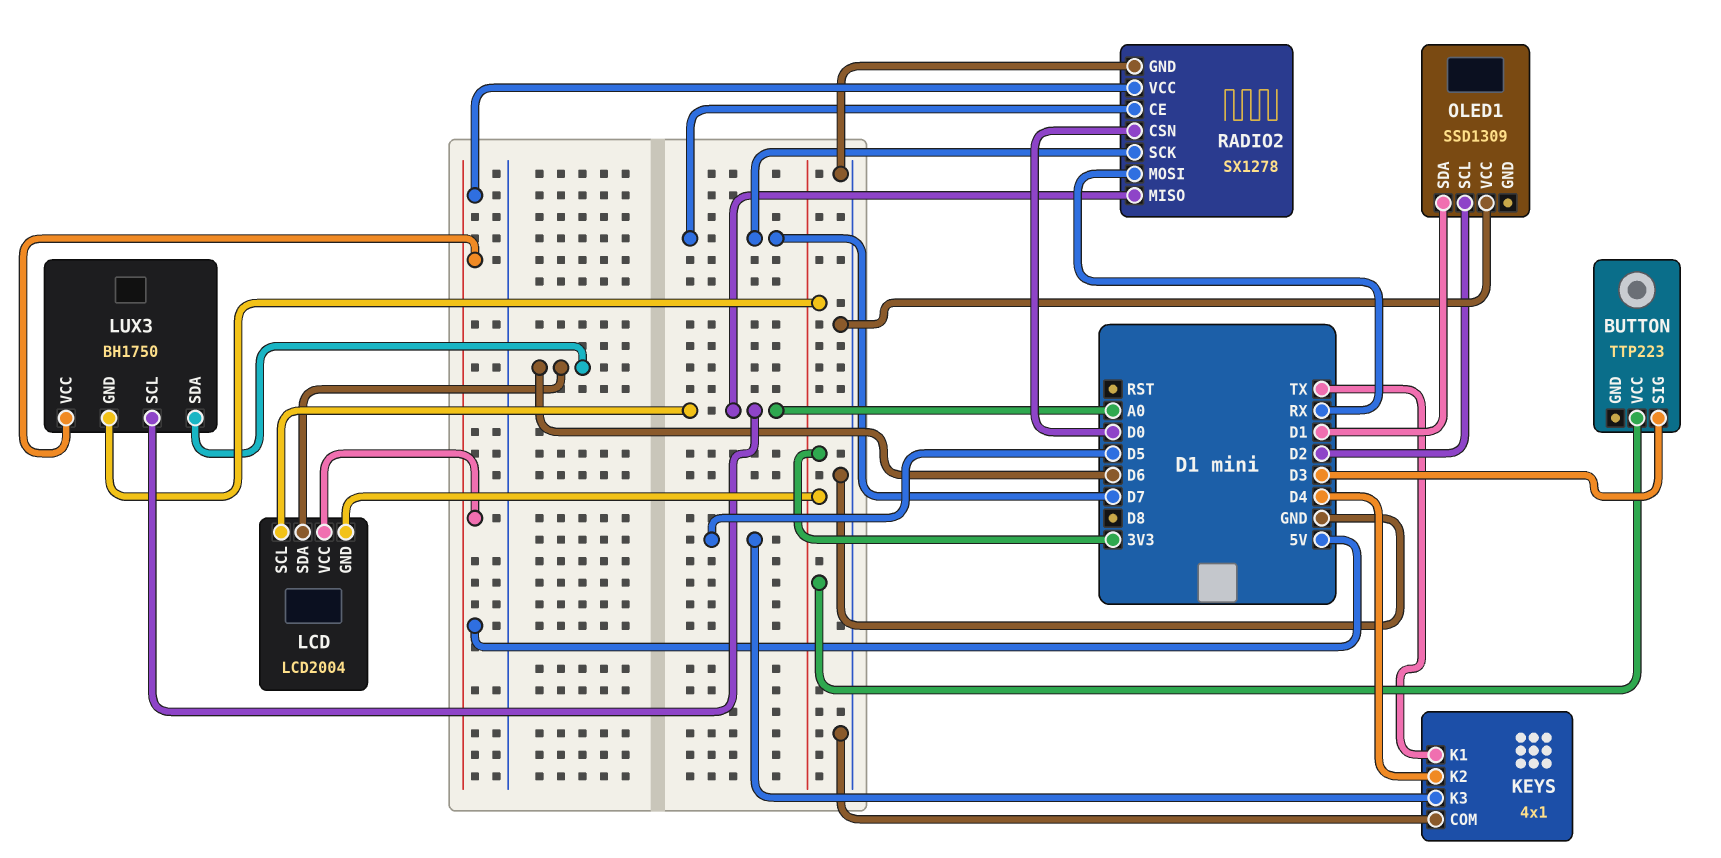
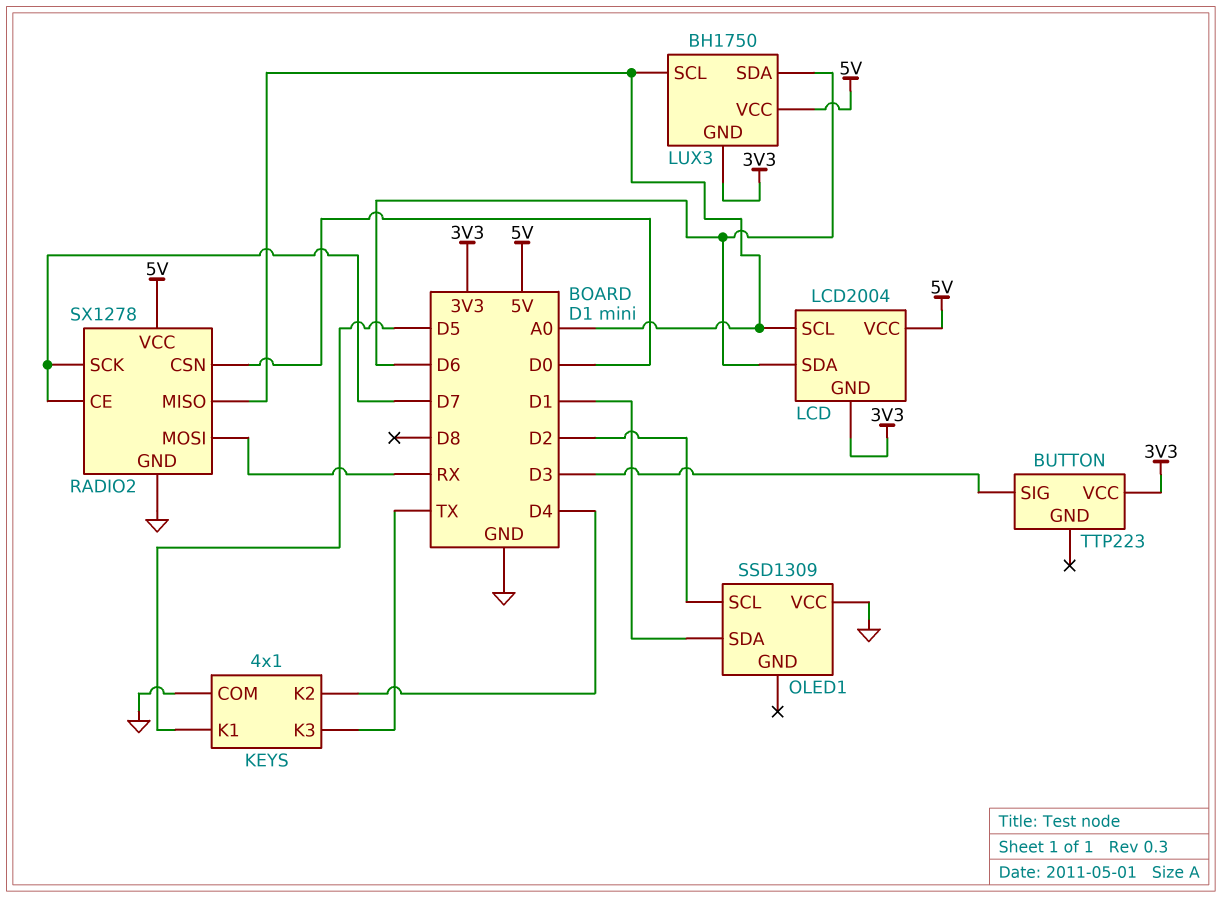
KEYS pin K1: TX -> D5
KEYS pin K3: D5 -> TX

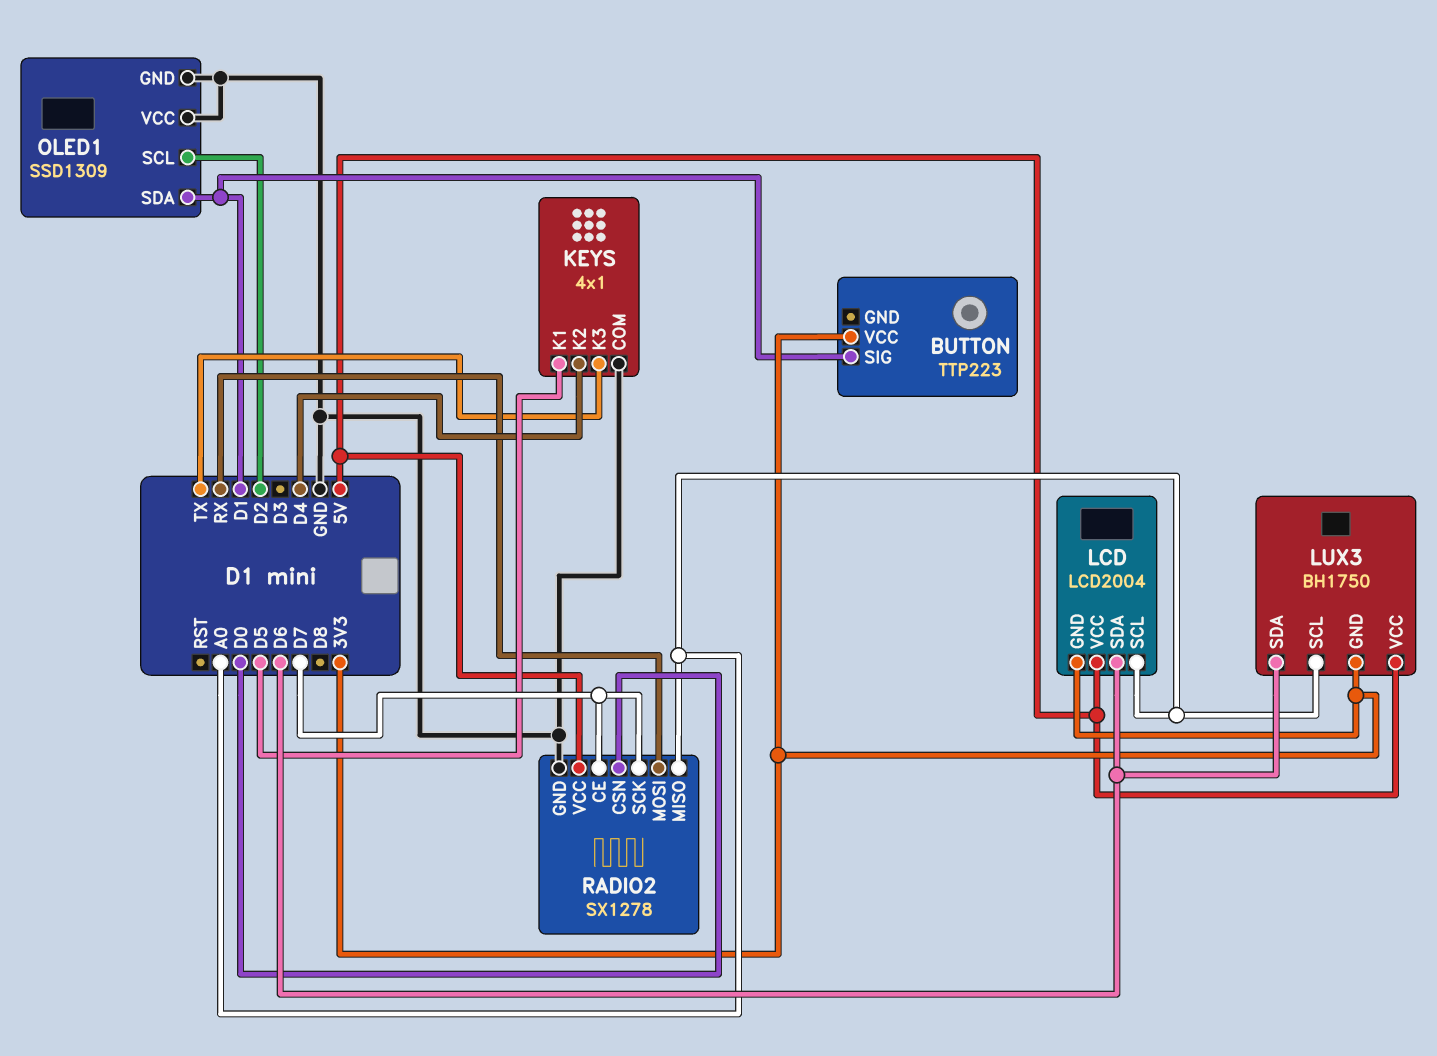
BUTTON pin SIG: D3 -> D1
OLED1 pin GND: none -> GND

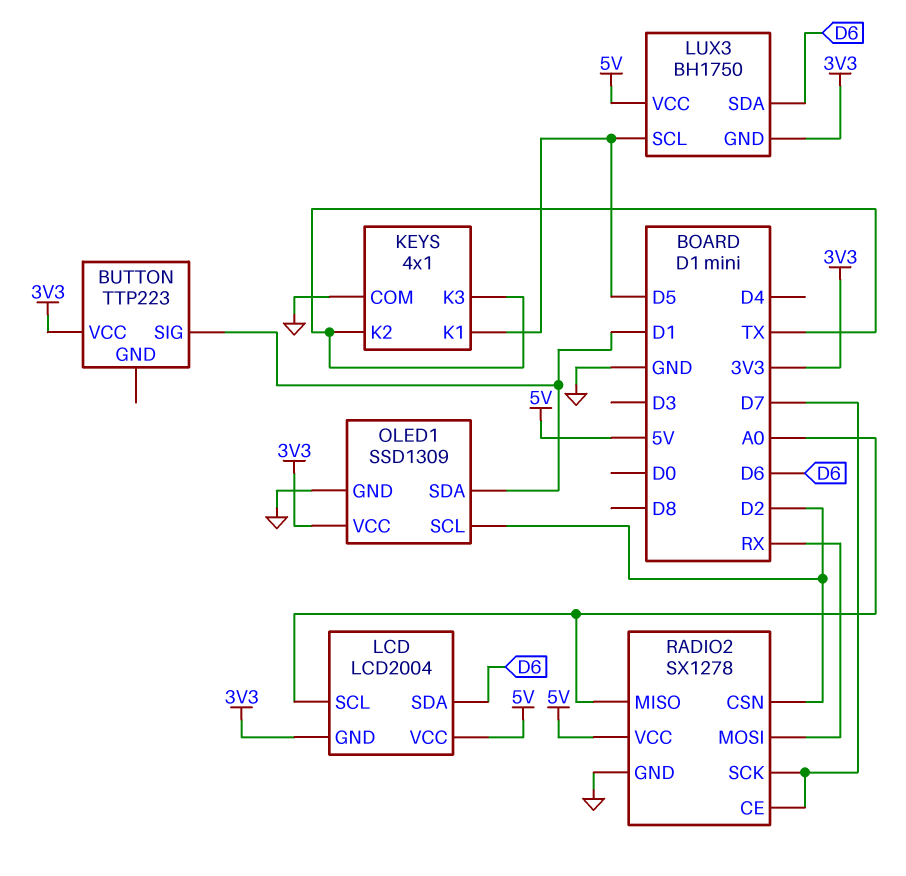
KEYS pin K2: D4 -> TX
LUX3 pin SCL: A0 -> D5
OLED1 pin VCC: GND -> 3V3
RADIO2 pin CSN: D0 -> D2

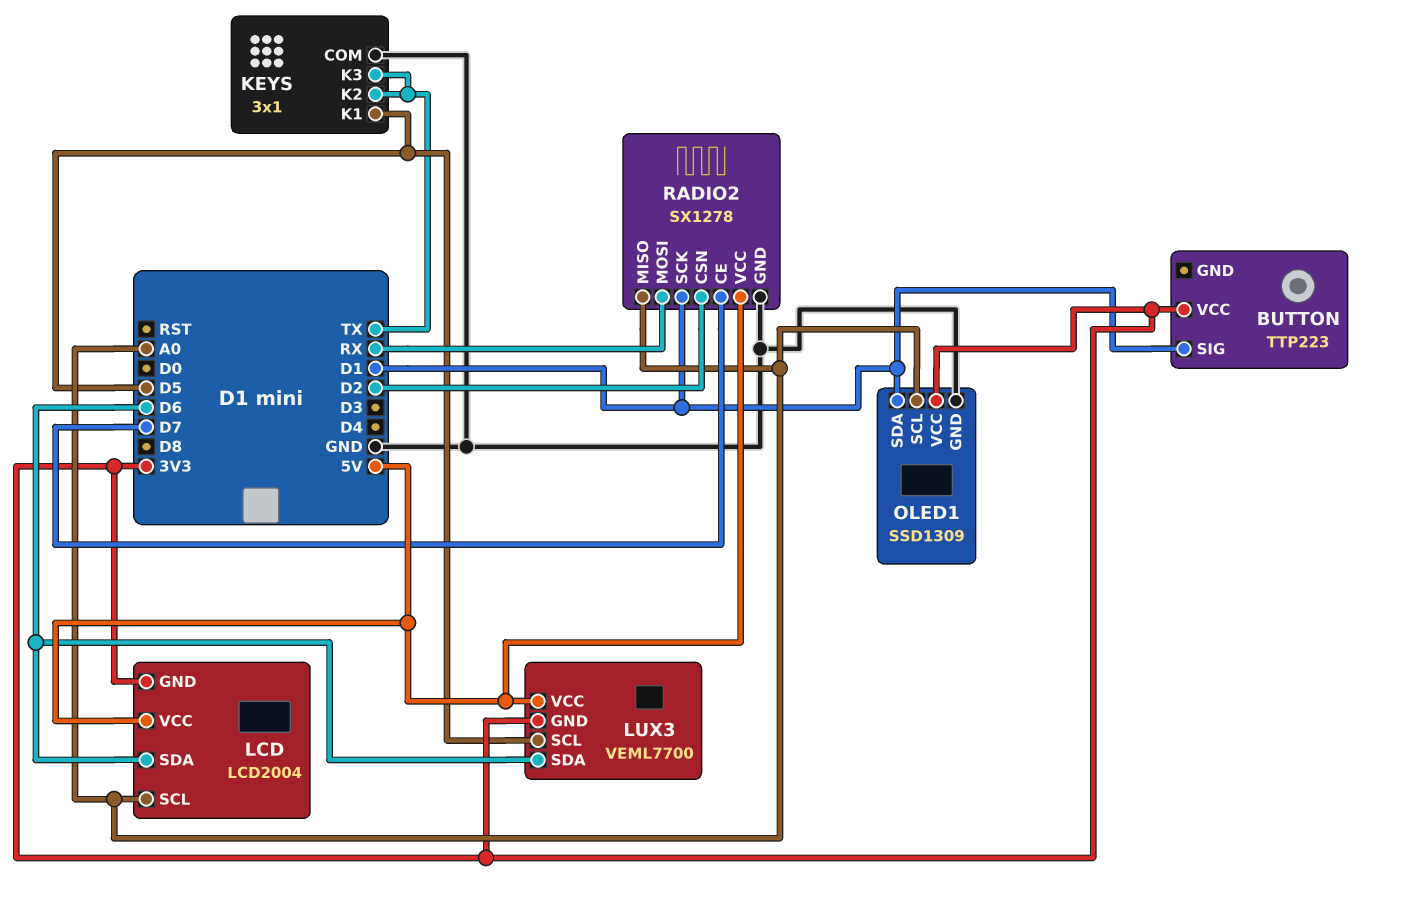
KEYS: 4x1 -> 3x1
LUX3: BH1750 -> VEML7700
OLED1 pin SCL: D2 -> A0
RADIO2 pin SCK: D7 -> D1

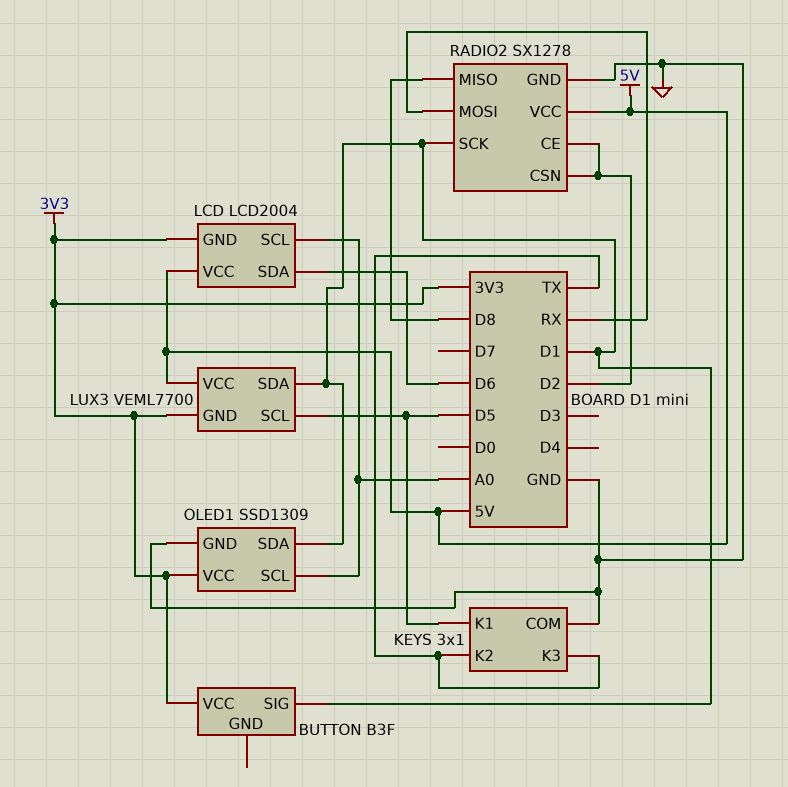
BUTTON: TTP223 -> B3F
LUX3 pin SDA: D6 -> D1
RADIO2 pin CE: D7 -> D2
RADIO2 pin MISO: A0 -> D8

